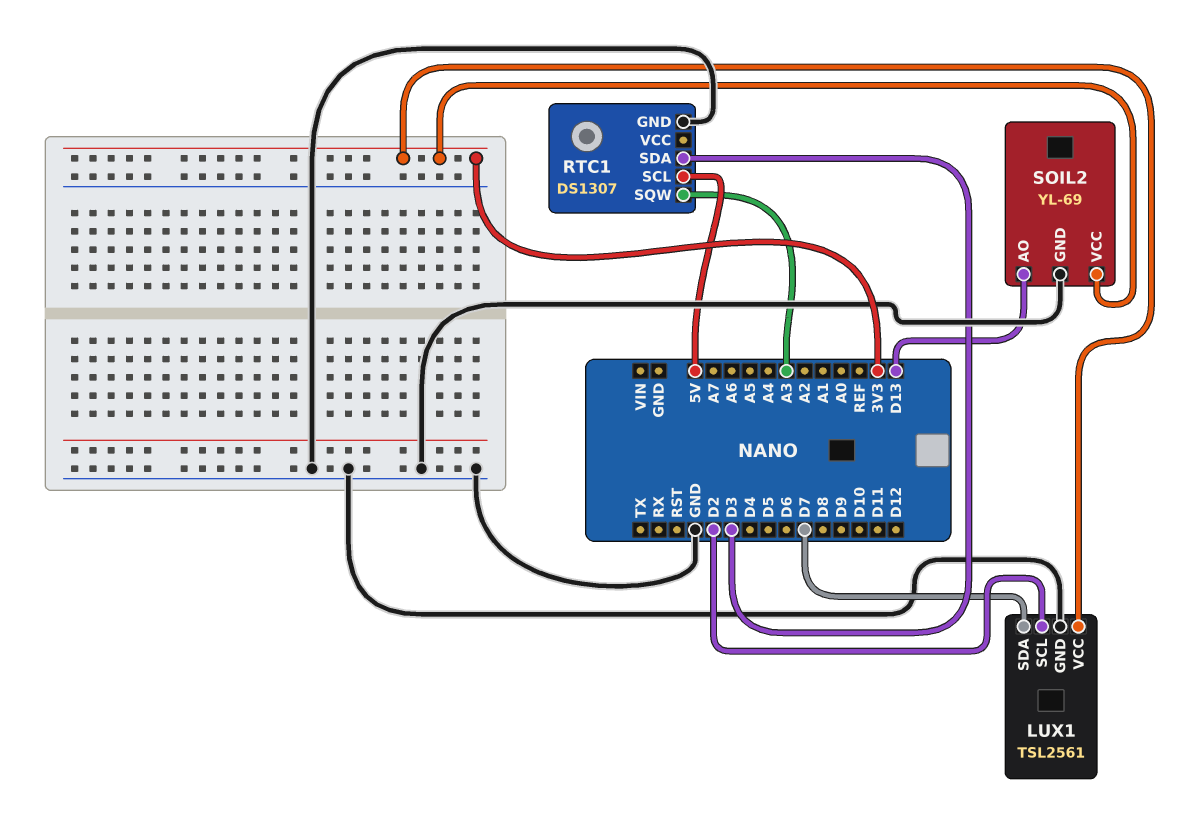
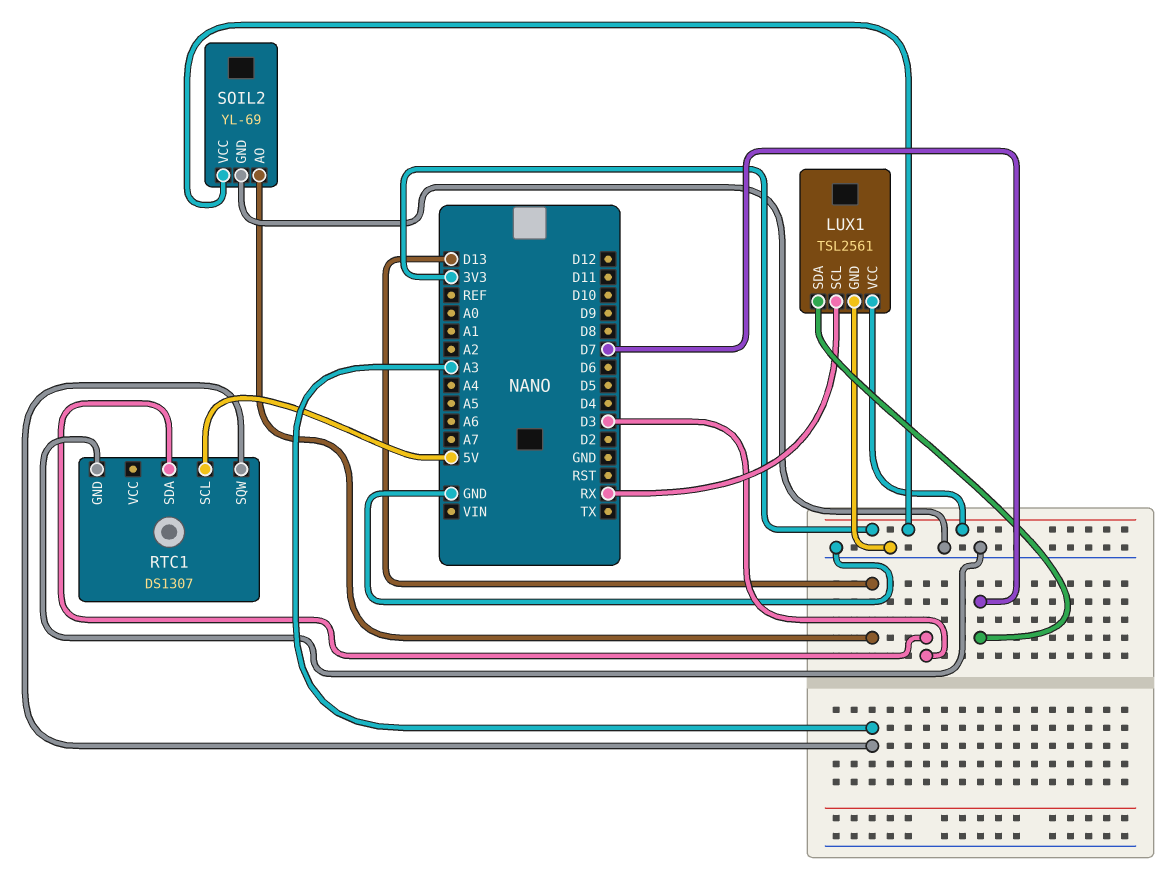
LUX1 pin SCL: D2 -> RX

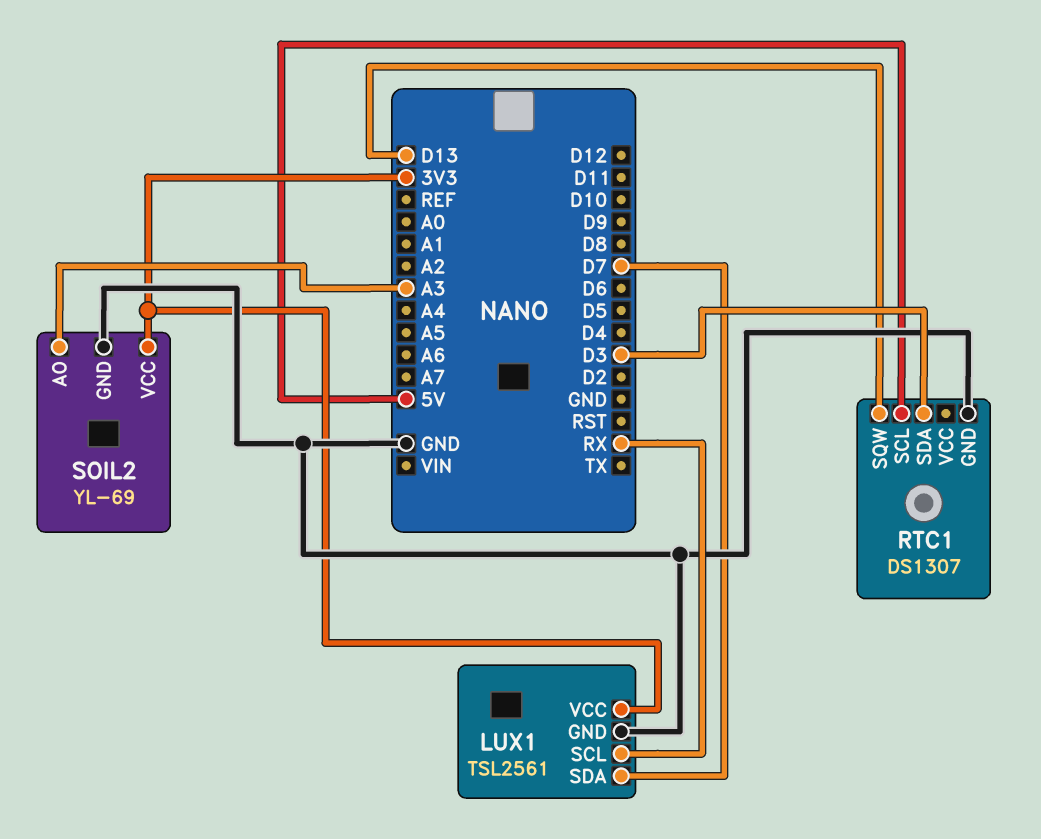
RTC1 pin SQW: A3 -> D13
SOIL2 pin AO: D13 -> A3

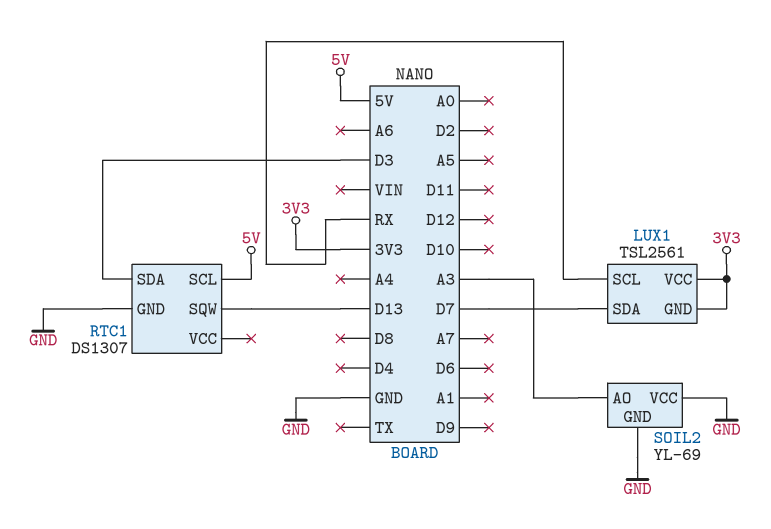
LUX1 pin GND: GND -> 3V3
SOIL2 pin VCC: 3V3 -> GND

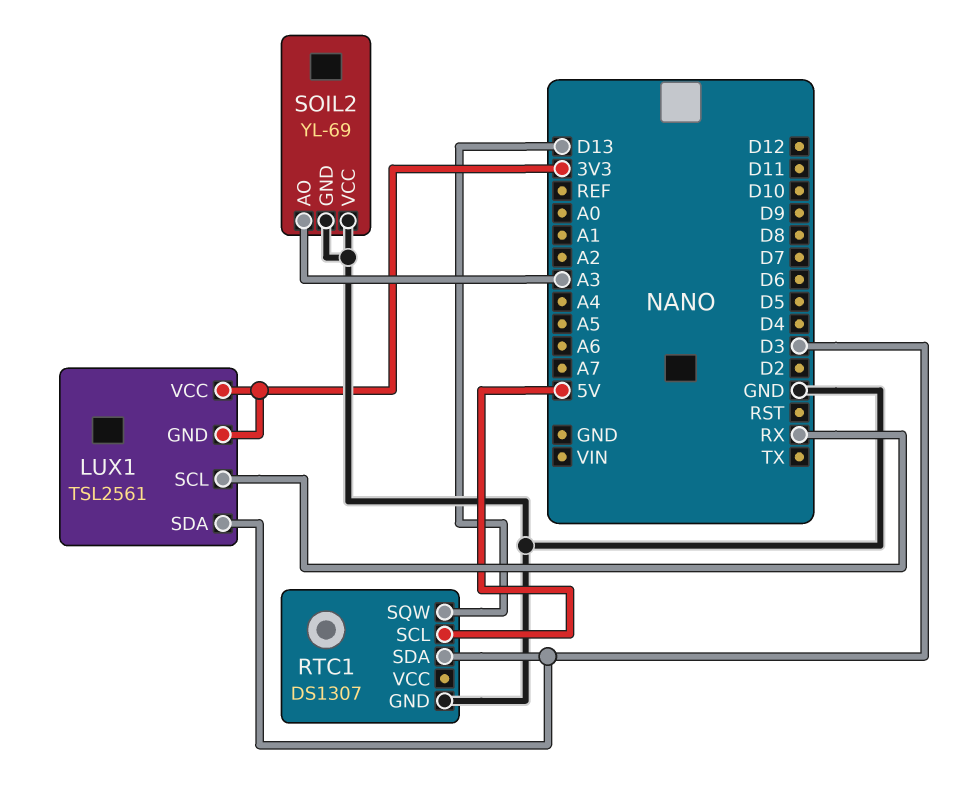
LUX1 pin SDA: D7 -> D3

